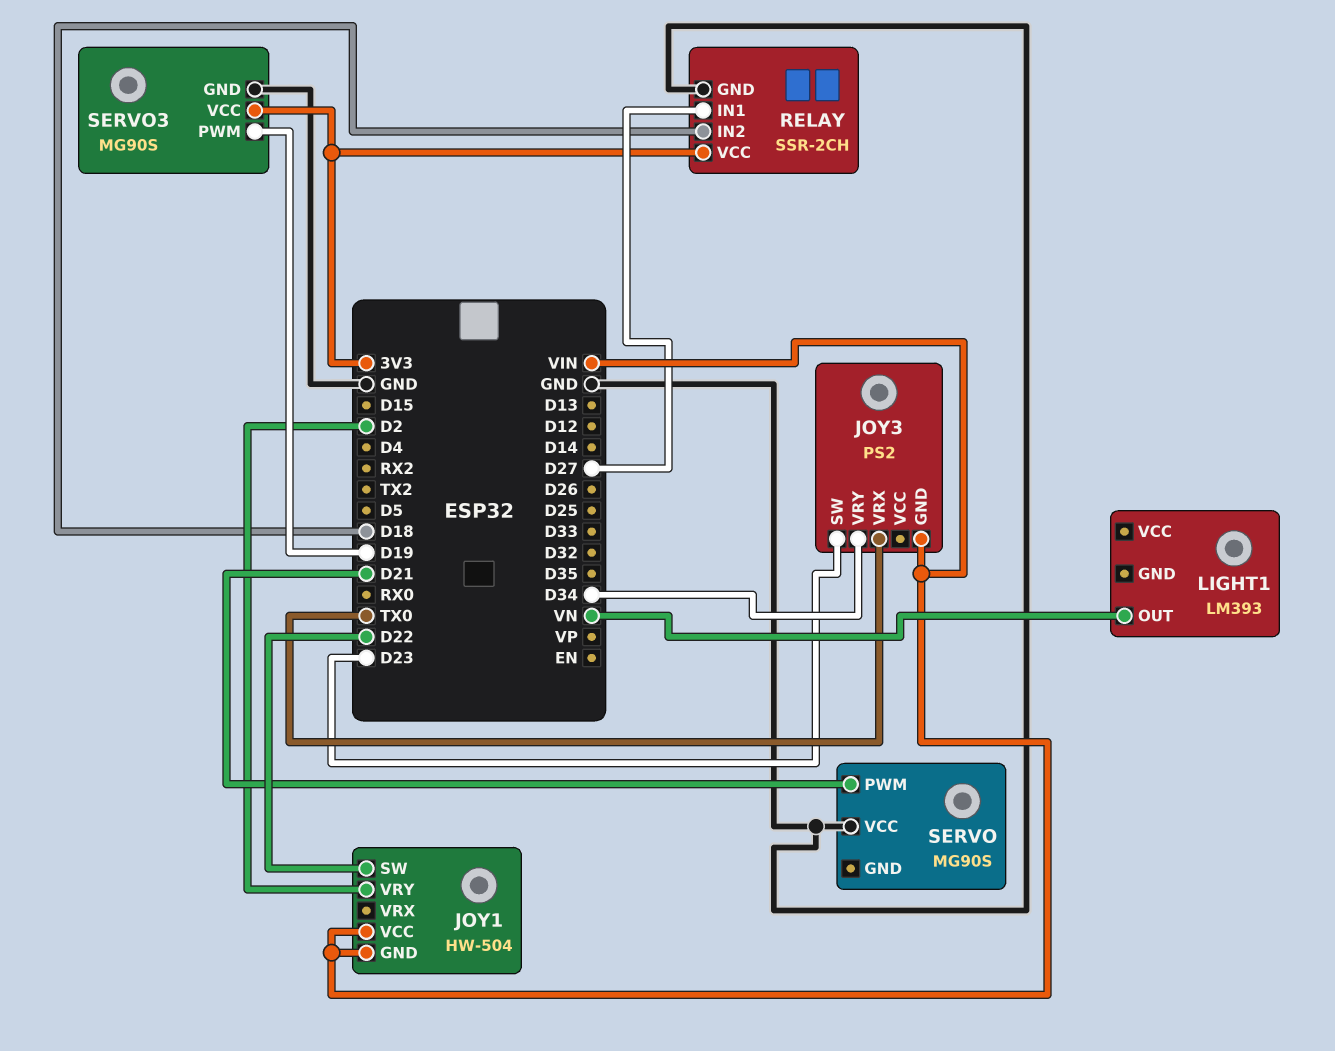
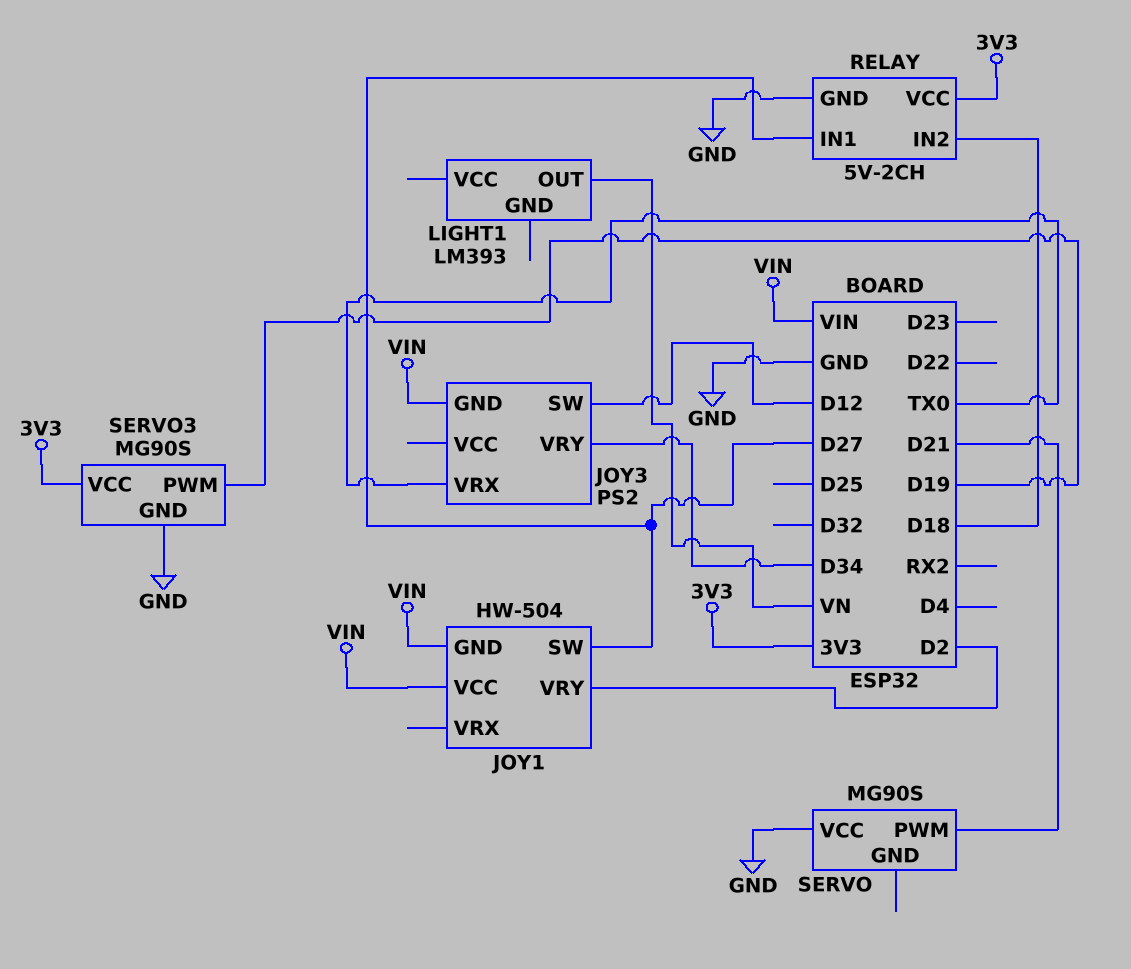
JOY1 pin SW: D22 -> D27
JOY3 pin SW: D23 -> D12
RELAY: SSR-2CH -> 5V-2CH

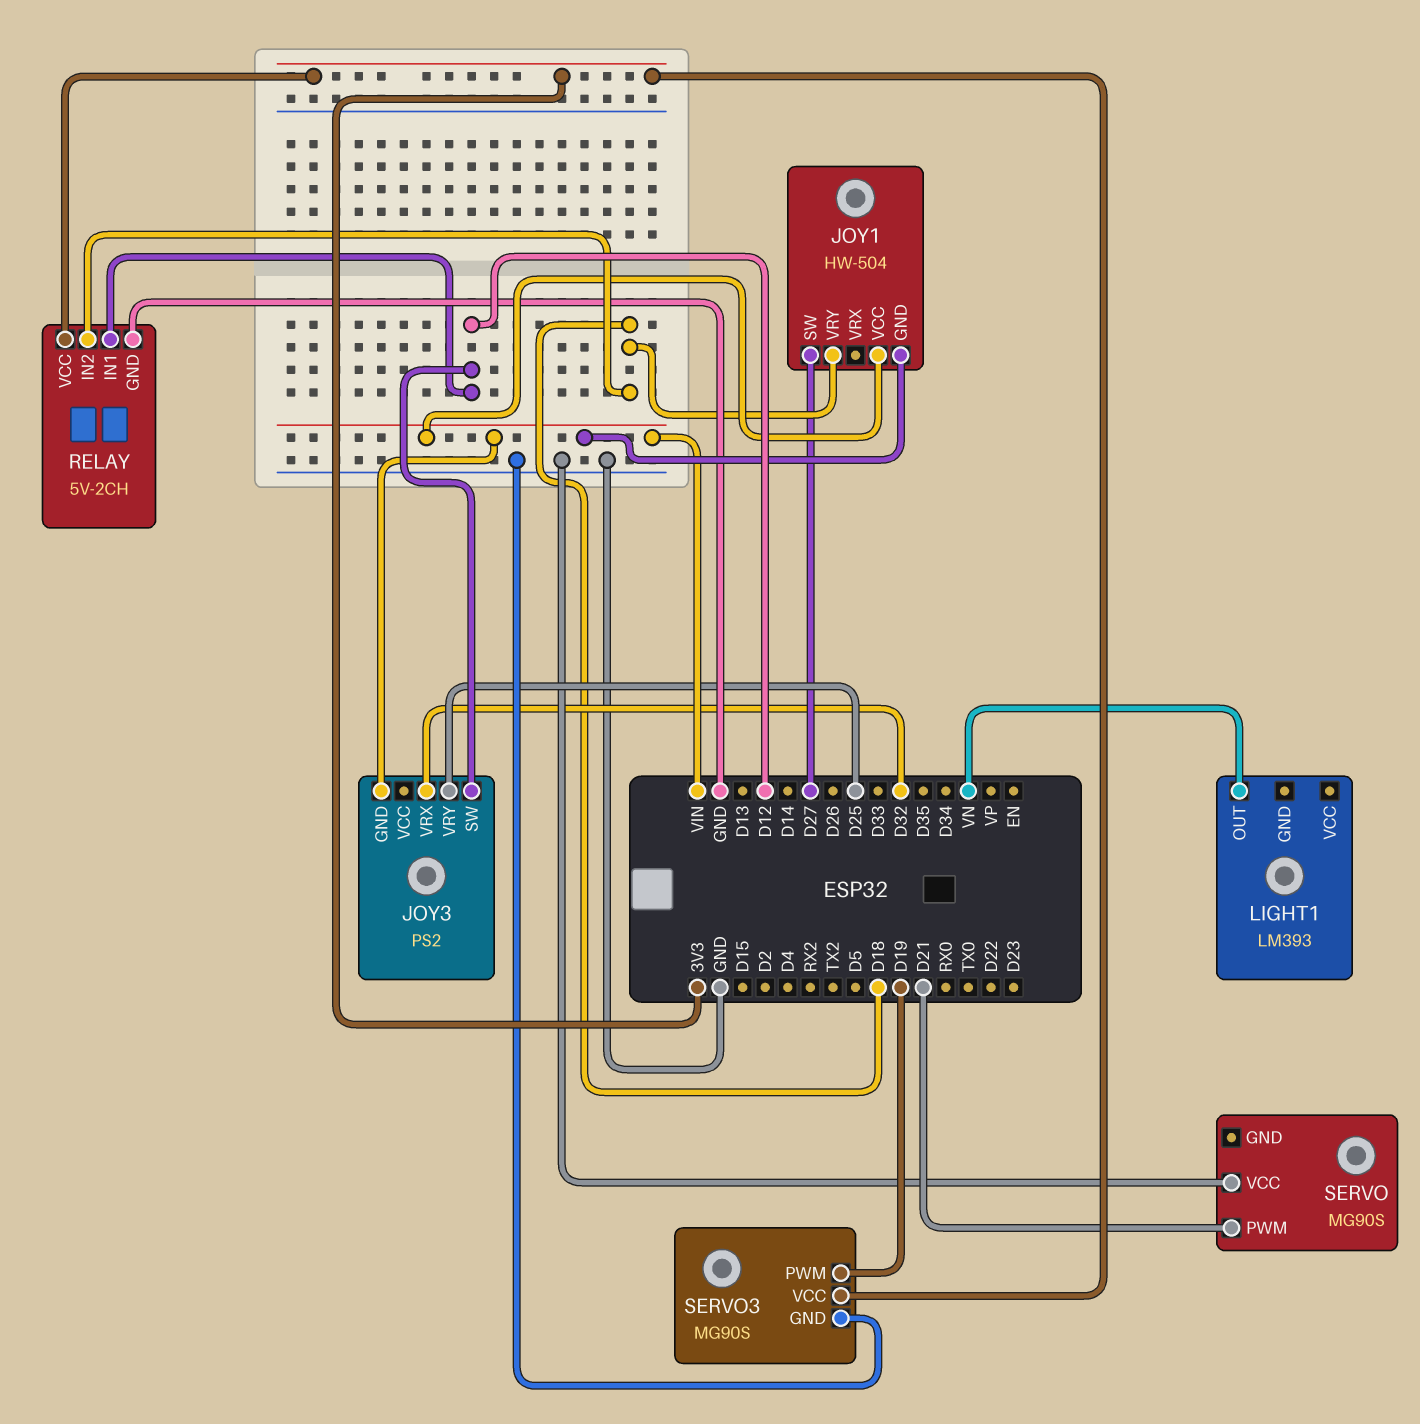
JOY1 pin VRY: D2 -> D18
JOY3 pin VRX: TX0 -> D32
JOY3 pin VRY: D34 -> D25
RELAY pin IN1: D27 -> D12

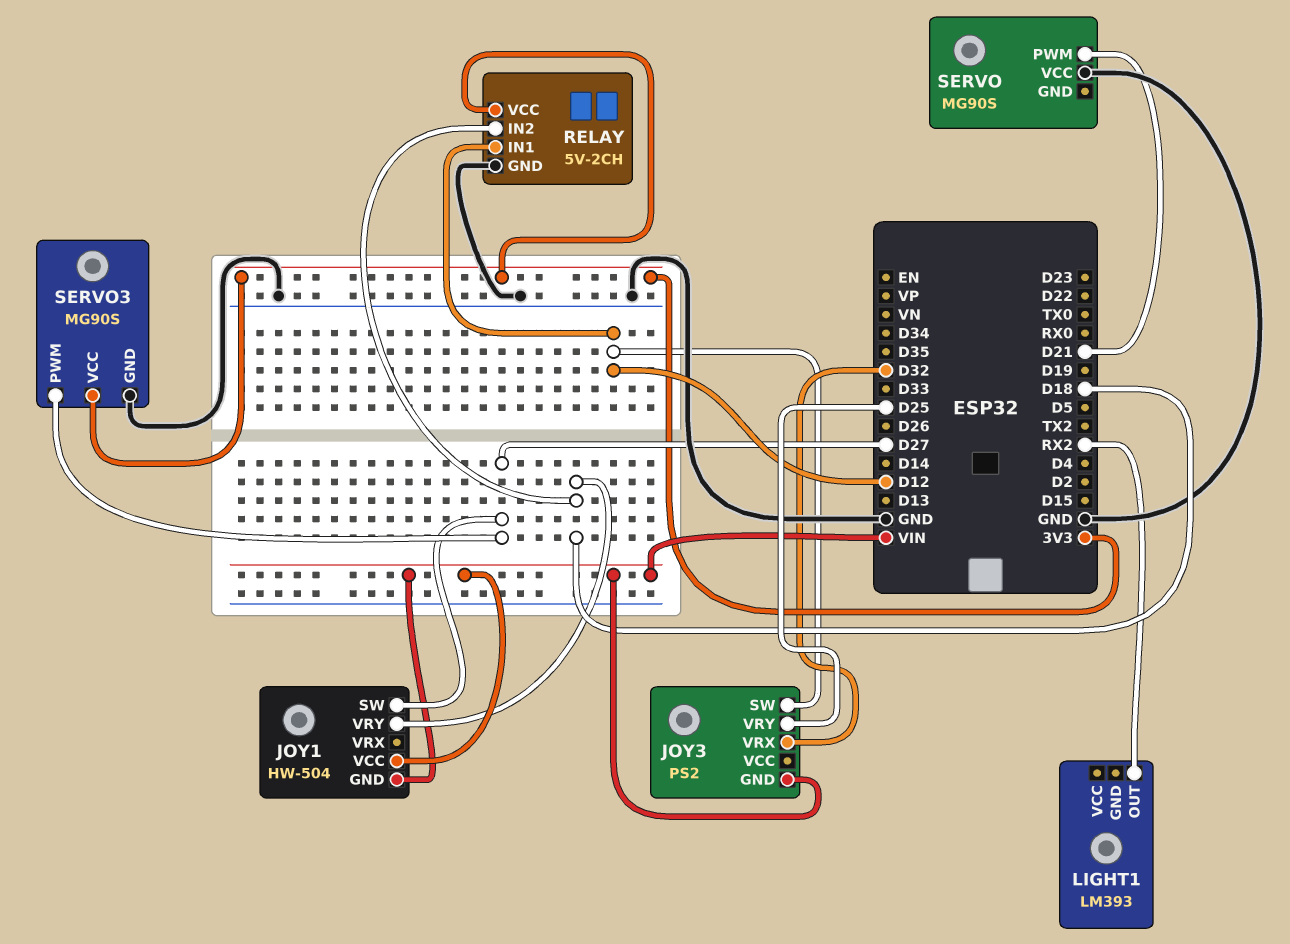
LIGHT1 pin OUT: VN -> RX2
SERVO3 pin PWM: D19 -> D27

